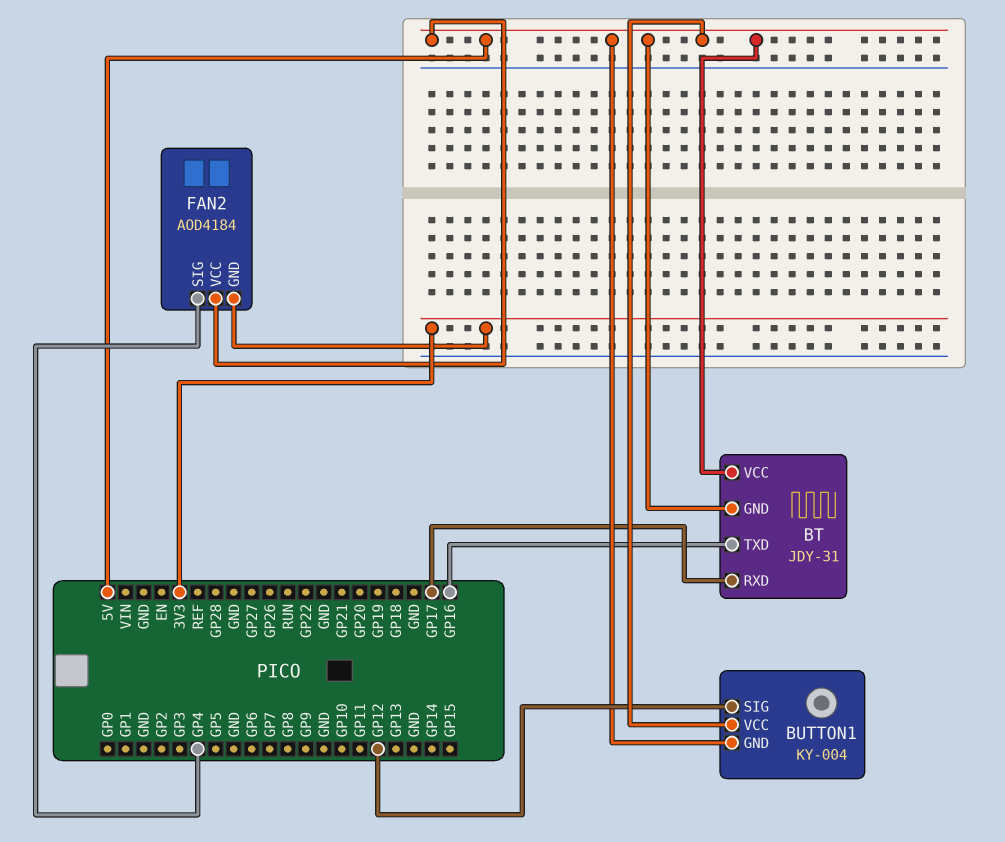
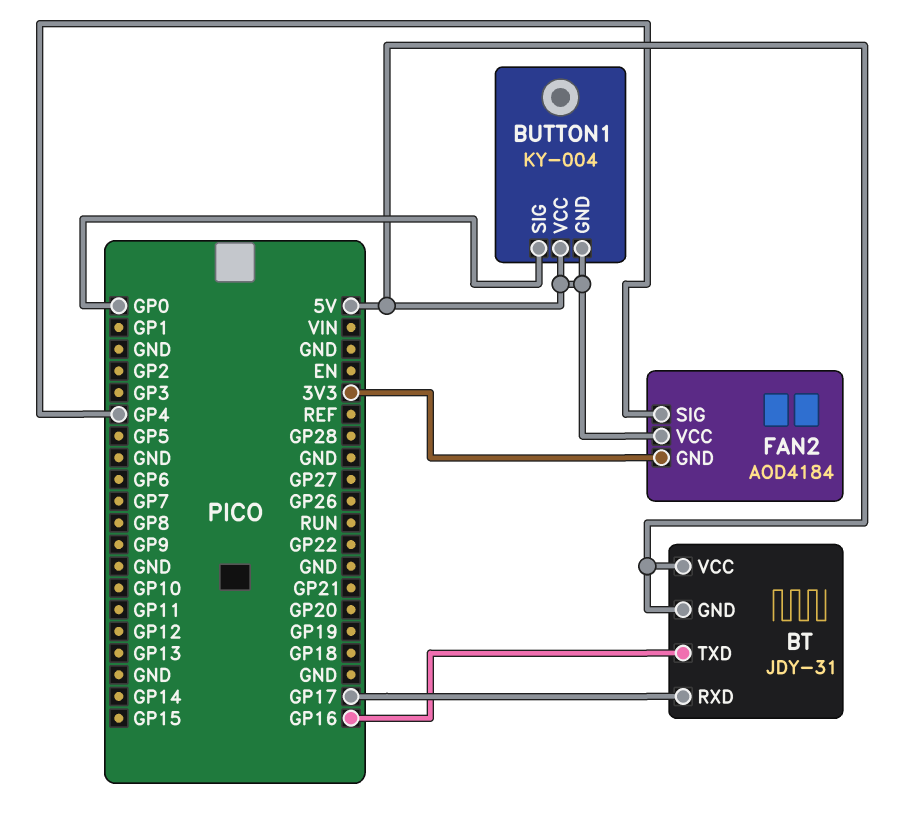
BUTTON1 pin SIG: GP12 -> GP0

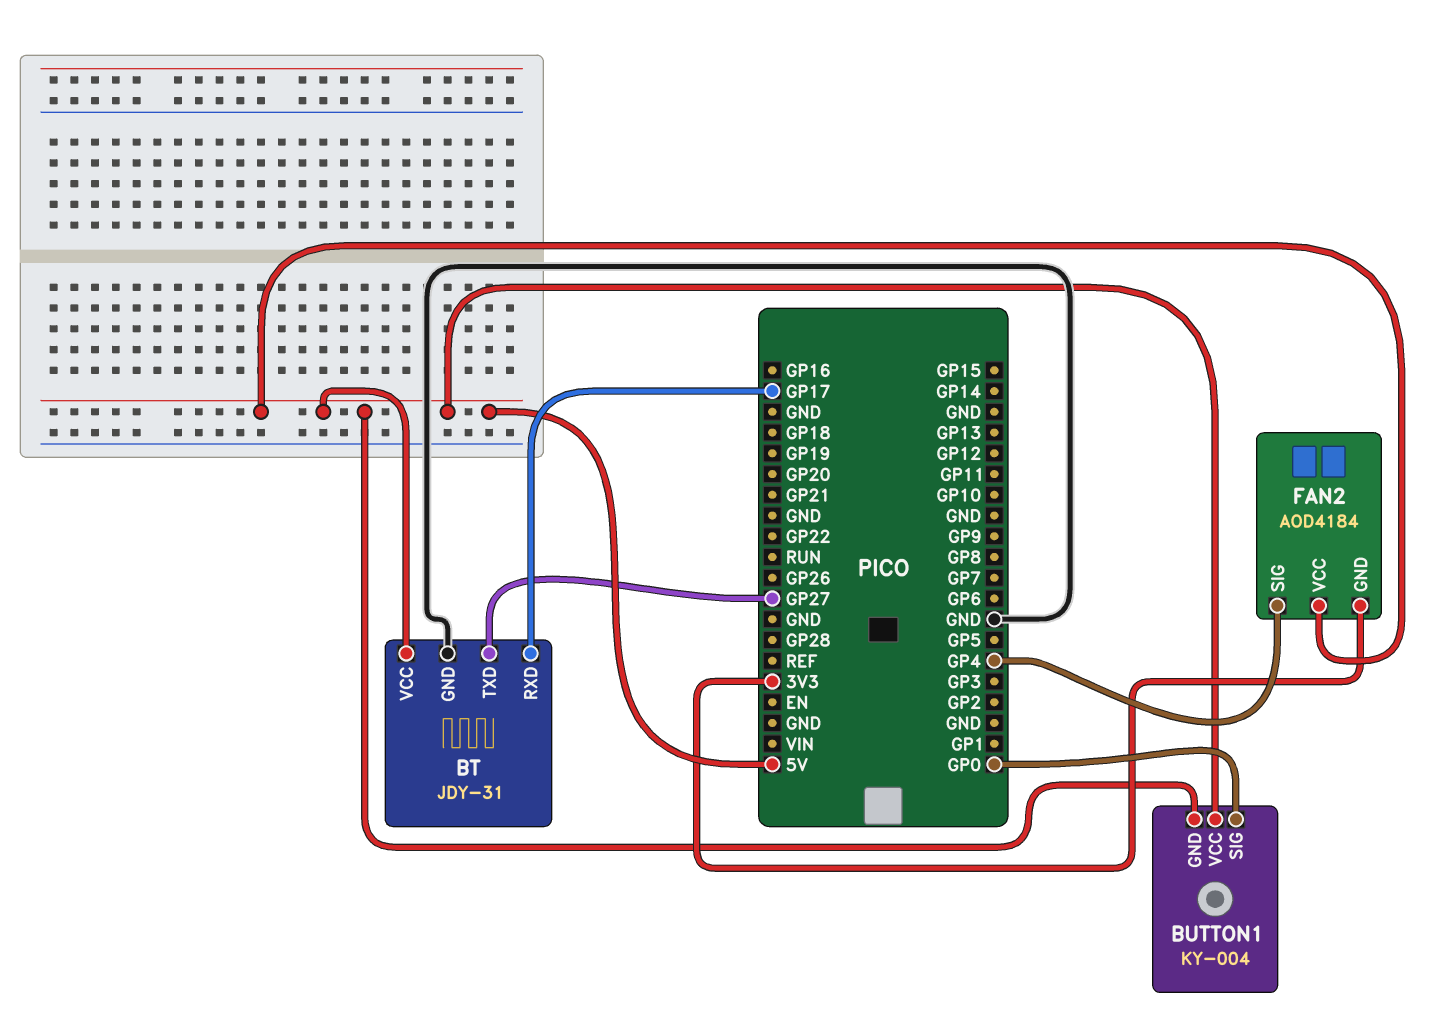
BT pin GND: 5V -> GND
BT pin TXD: GP16 -> GP27

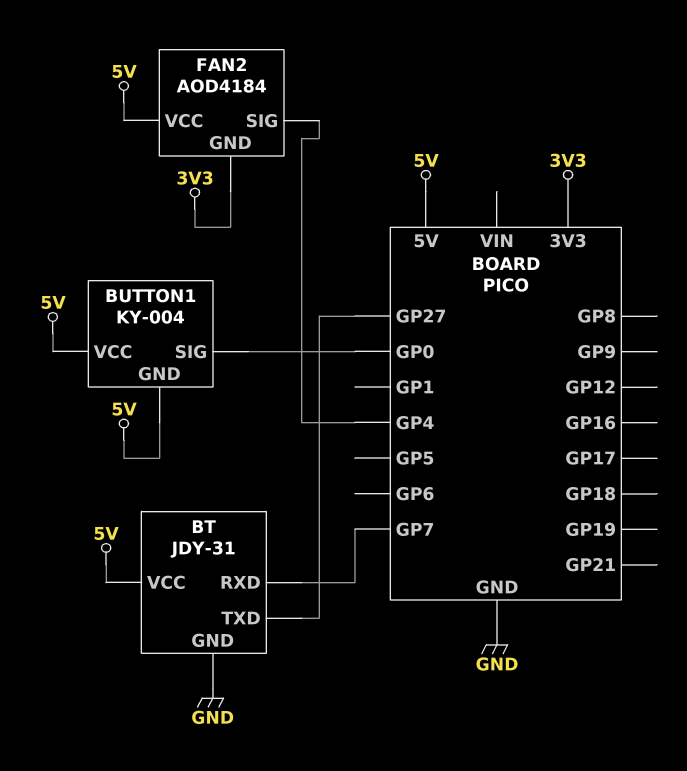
BT pin RXD: GP17 -> GP7

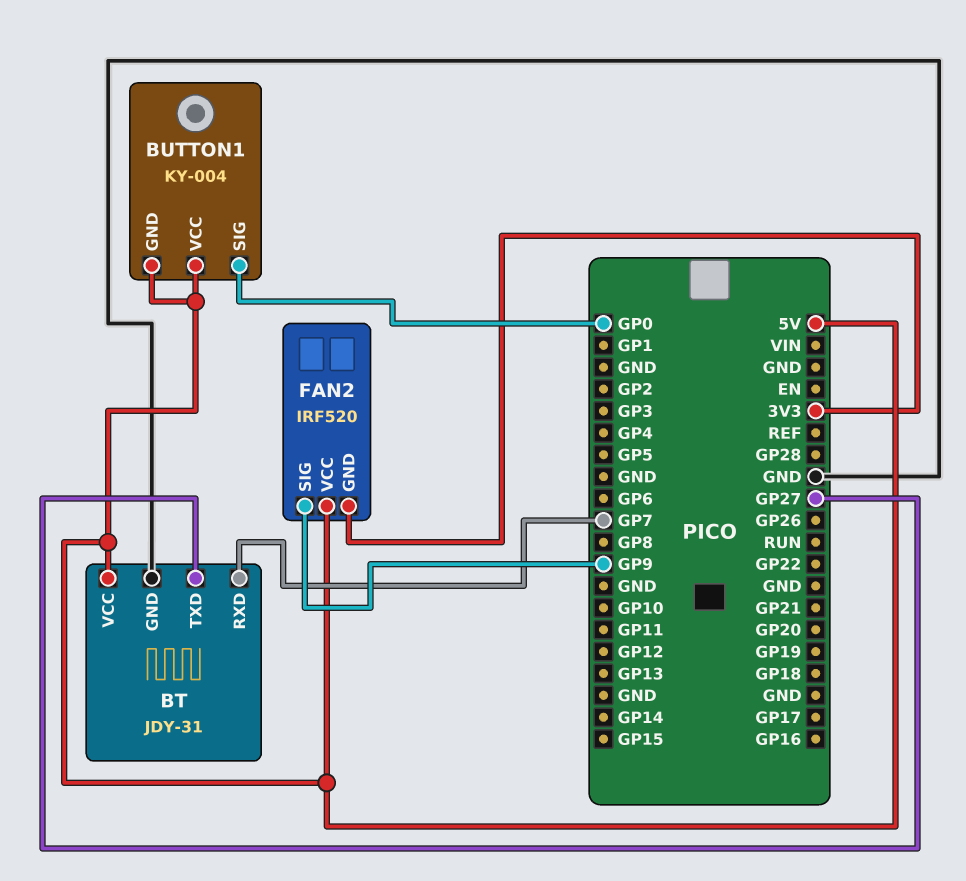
FAN2: AOD4184 -> IRF520
FAN2 pin SIG: GP4 -> GP9

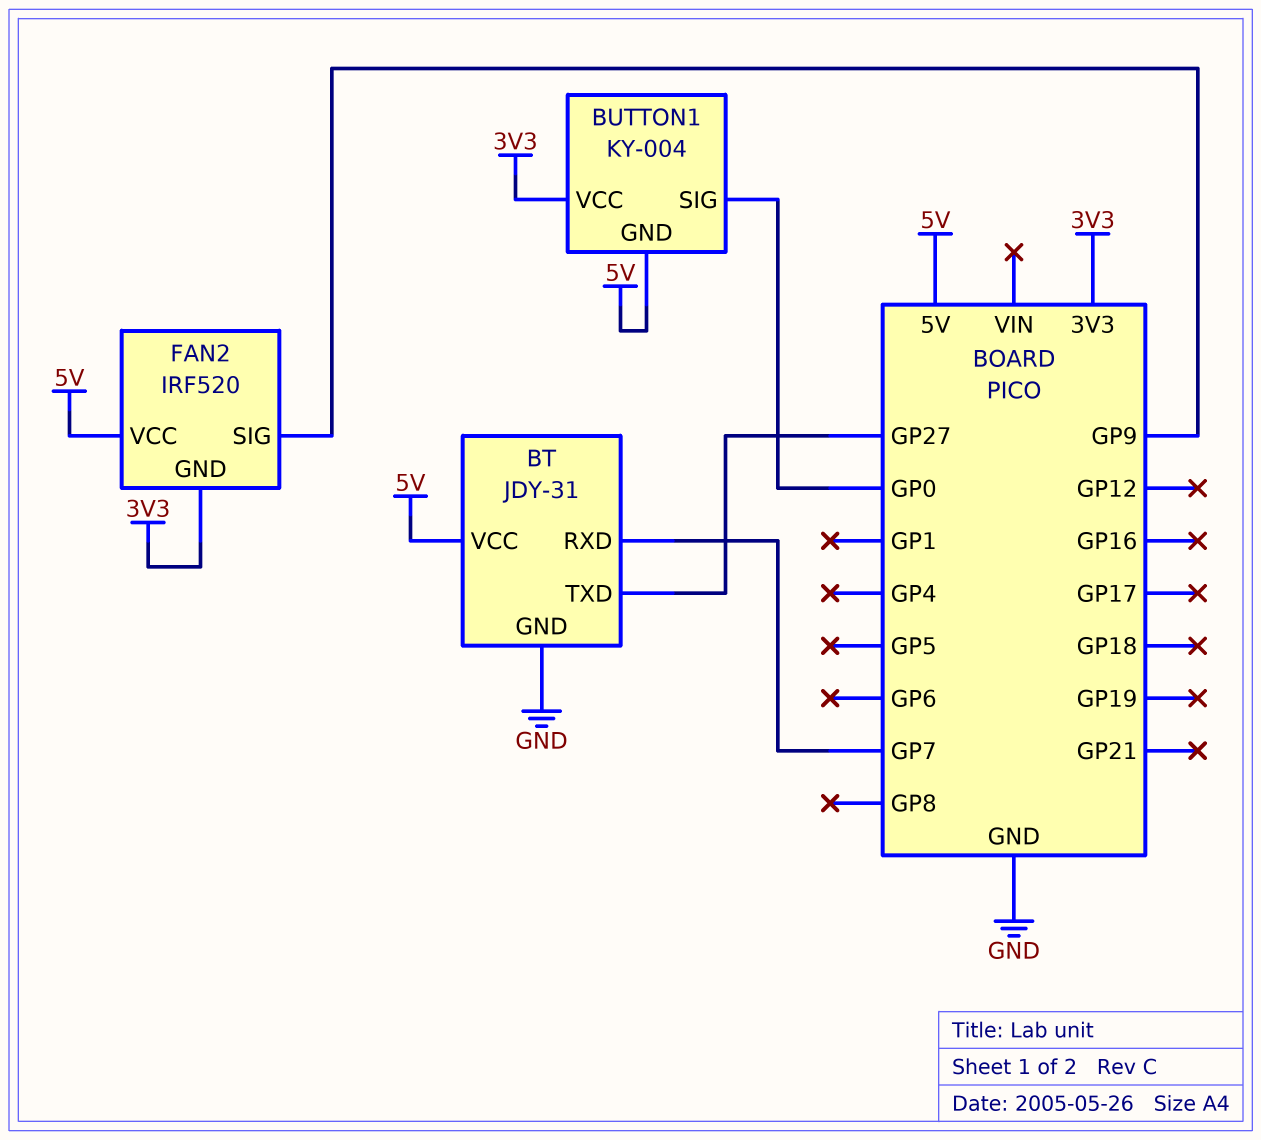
BUTTON1 pin VCC: 5V -> 3V3

